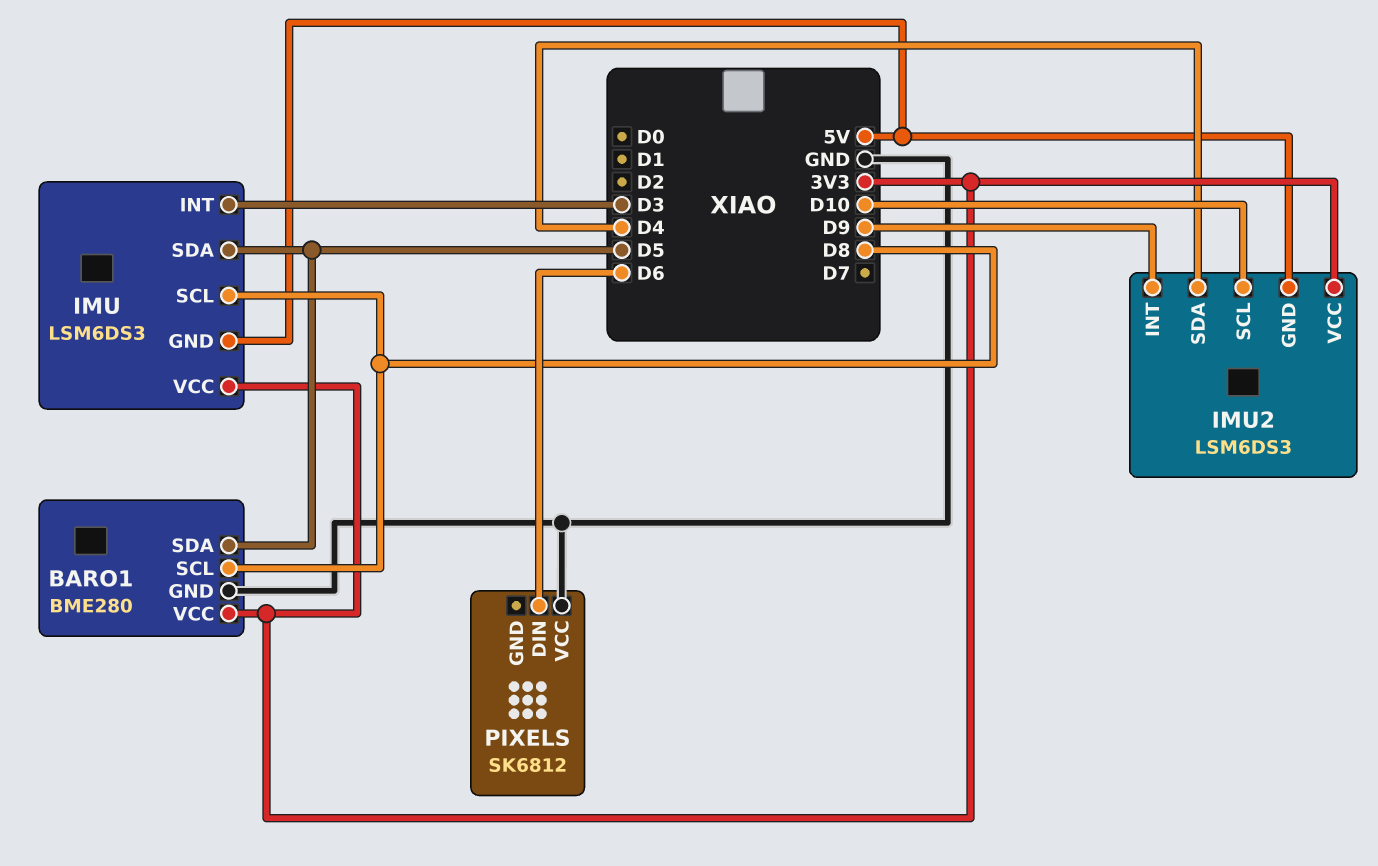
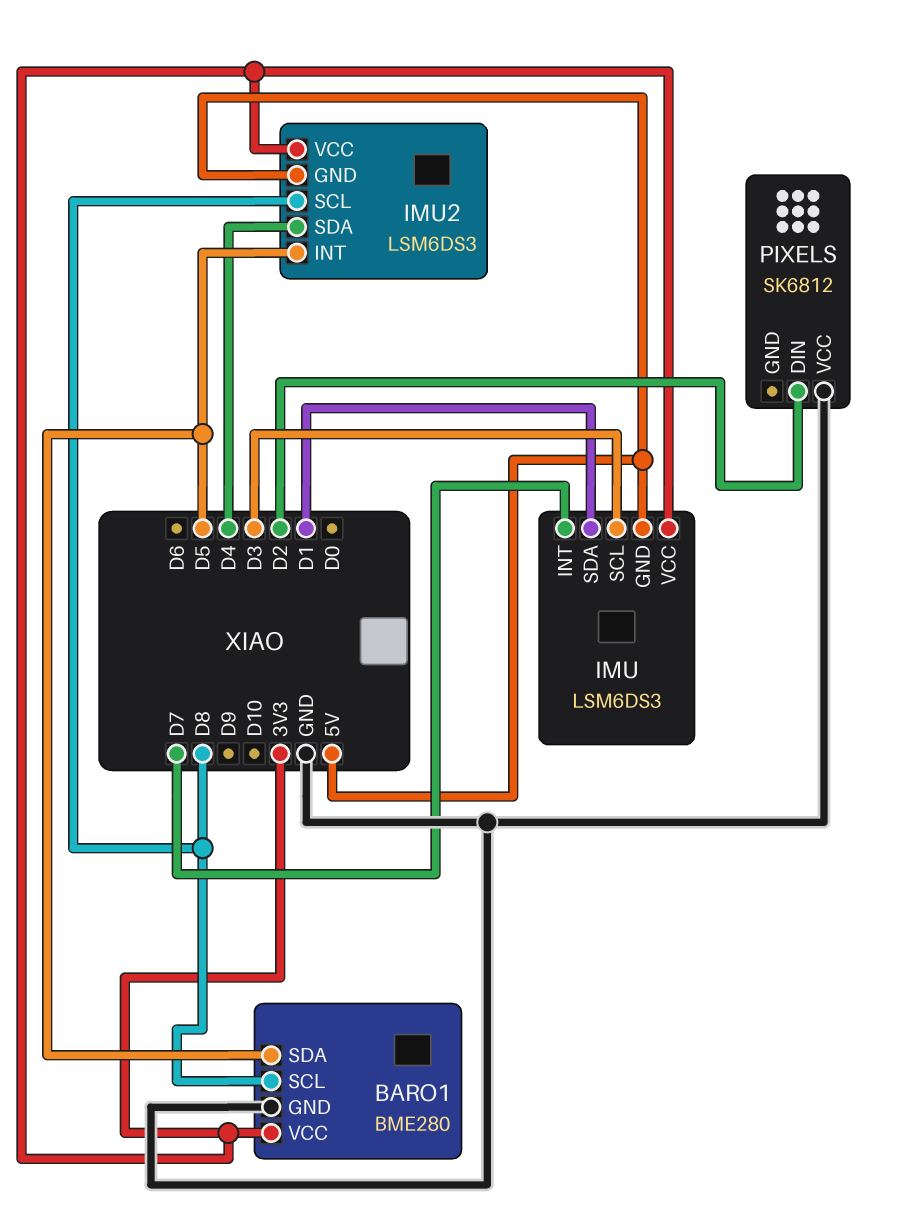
IMU pin INT: D3 -> D7
IMU pin SCL: D8 -> D3
IMU pin SDA: D5 -> D1
IMU2 pin INT: D9 -> D5
IMU2 pin SCL: D10 -> D8
PIXELS pin DIN: D6 -> D2

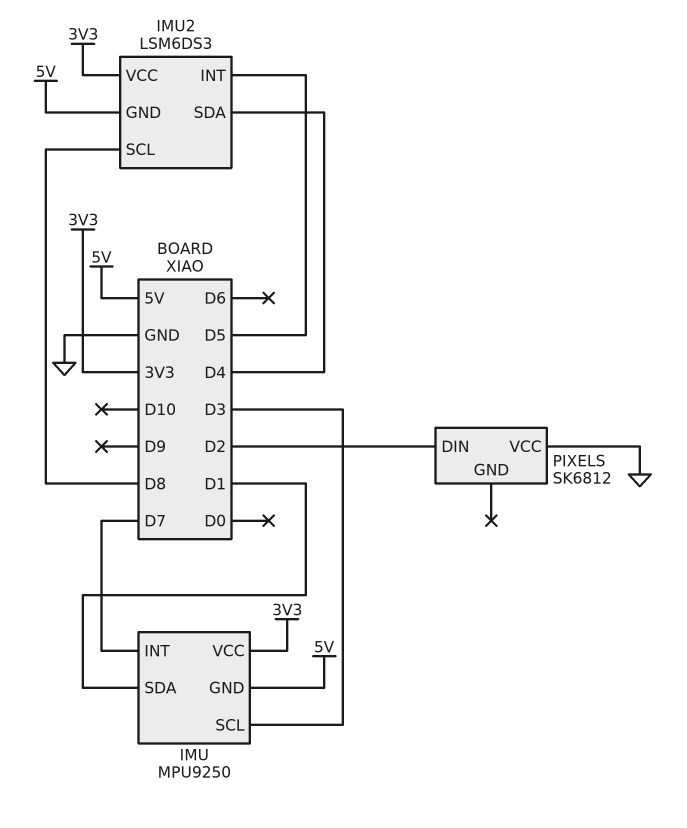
BARO1: BME280 -> none
BARO1 pin GND: GND -> none
BARO1 pin SCL: D8 -> none
BARO1 pin SDA: D5 -> none
BARO1 pin VCC: 3V3 -> none
IMU: LSM6DS3 -> MPU9250

